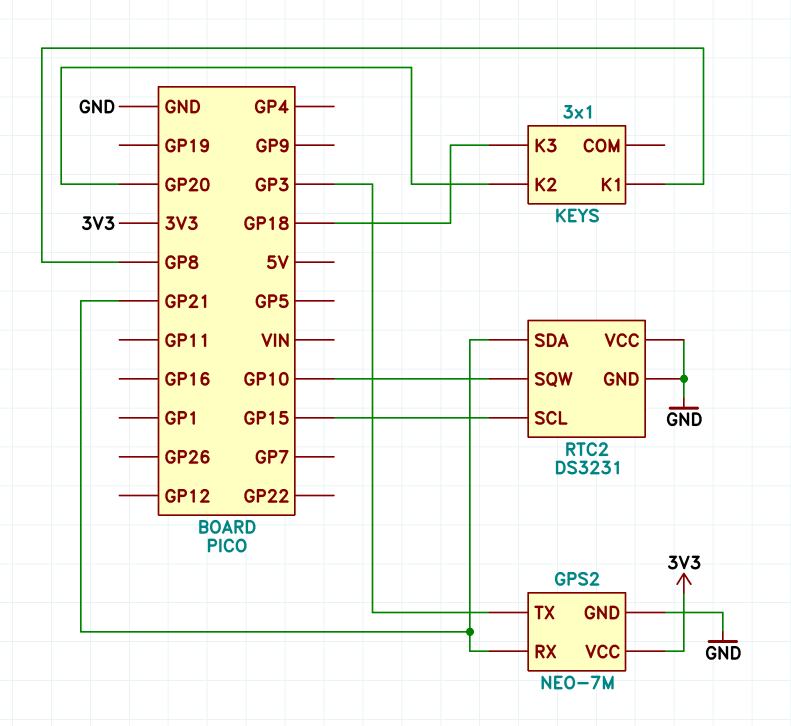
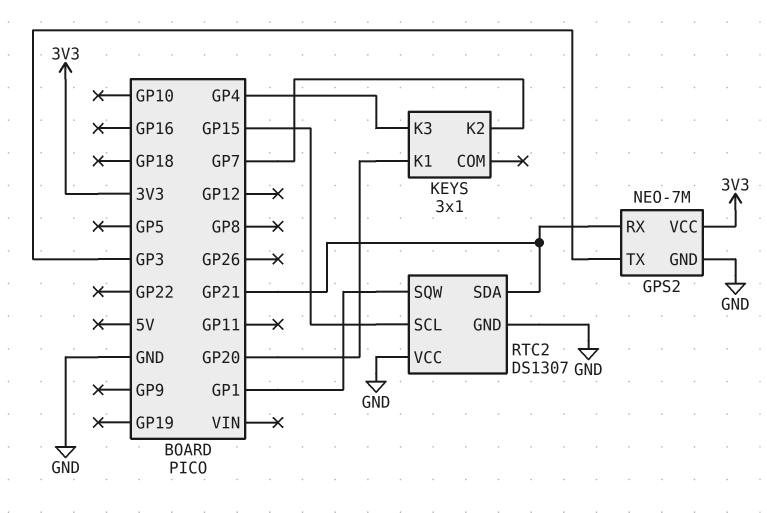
KEYS pin K1: GP8 -> GP20
KEYS pin K2: GP20 -> GP7
KEYS pin K3: GP18 -> GP4
RTC2: DS3231 -> DS1307
RTC2 pin SQW: GP10 -> GP1

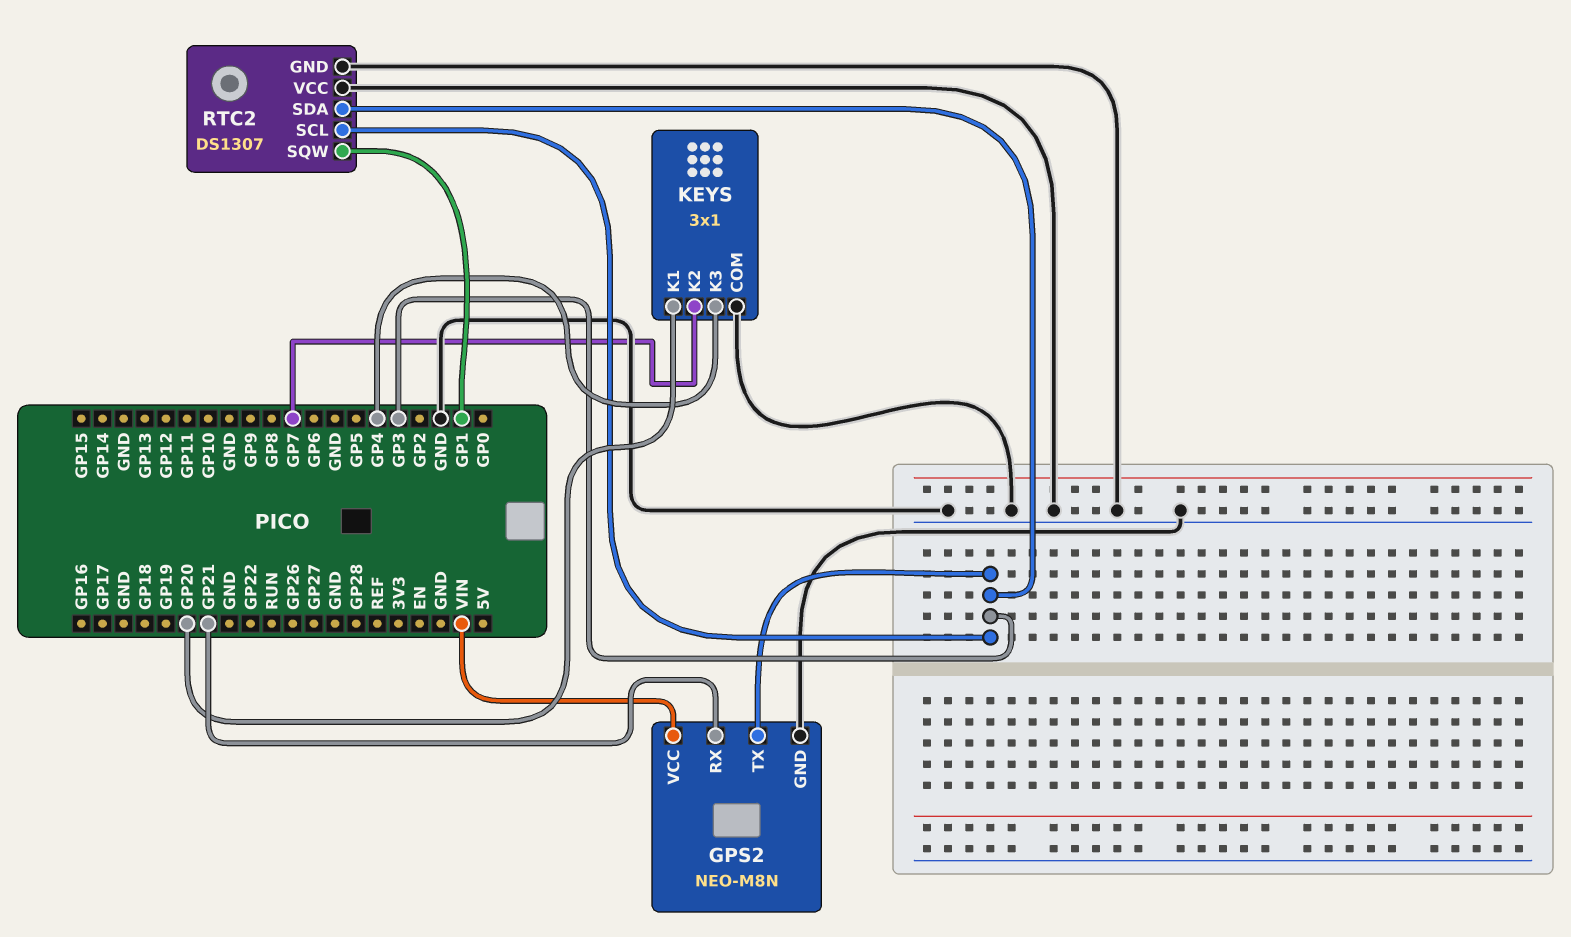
GPS2: NEO-7M -> NEO-M8N
GPS2 pin VCC: 3V3 -> VIN
KEYS pin COM: none -> GND
RTC2 pin SCL: GP15 -> GP3
RTC2 pin SDA: GP21 -> GP3

